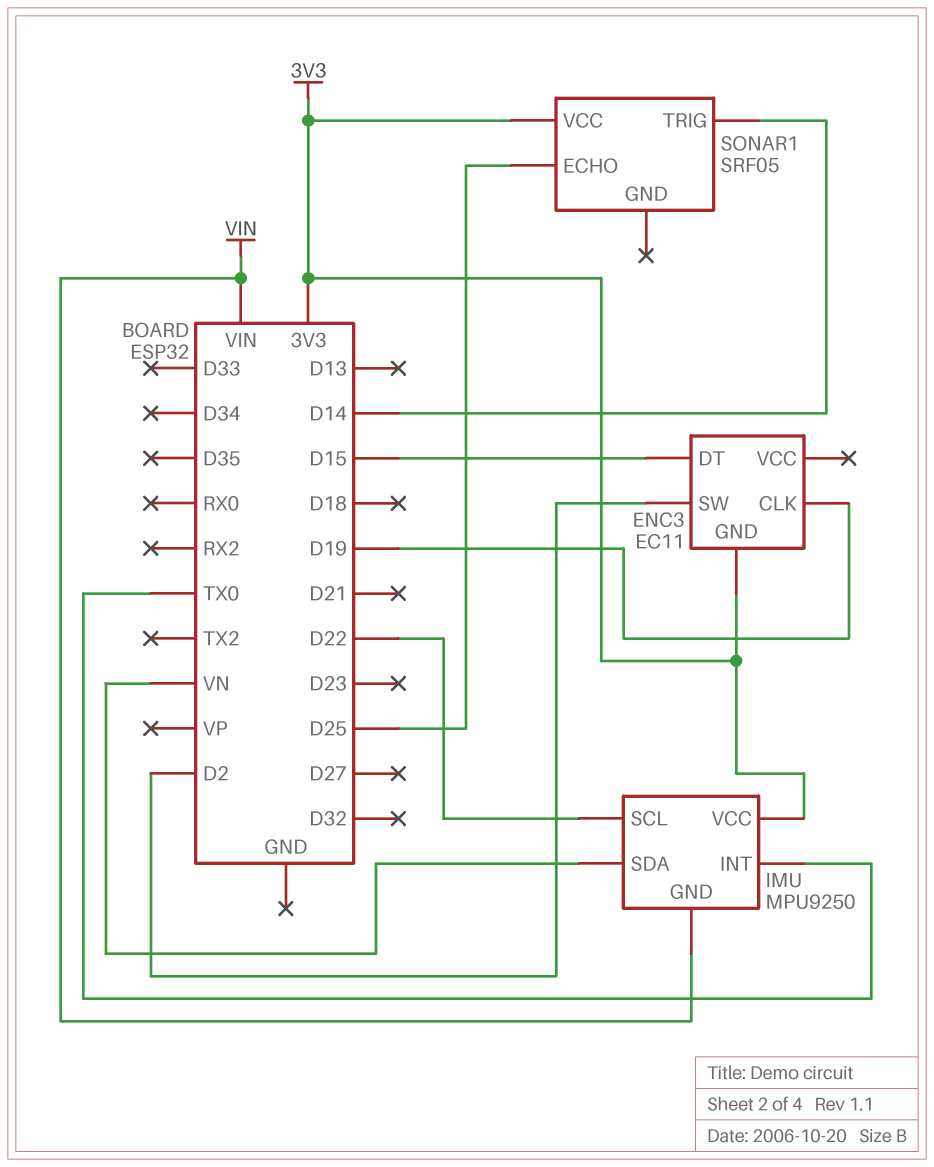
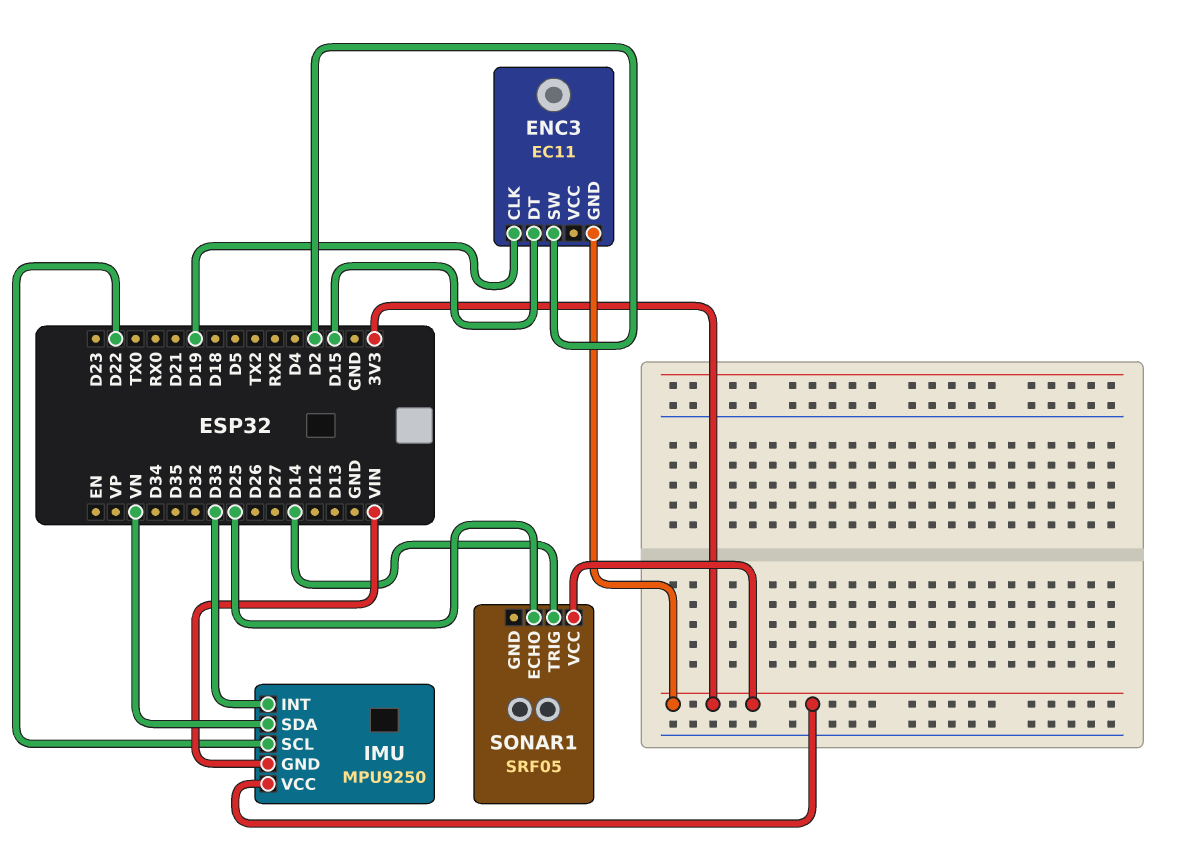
IMU pin INT: TX0 -> D33

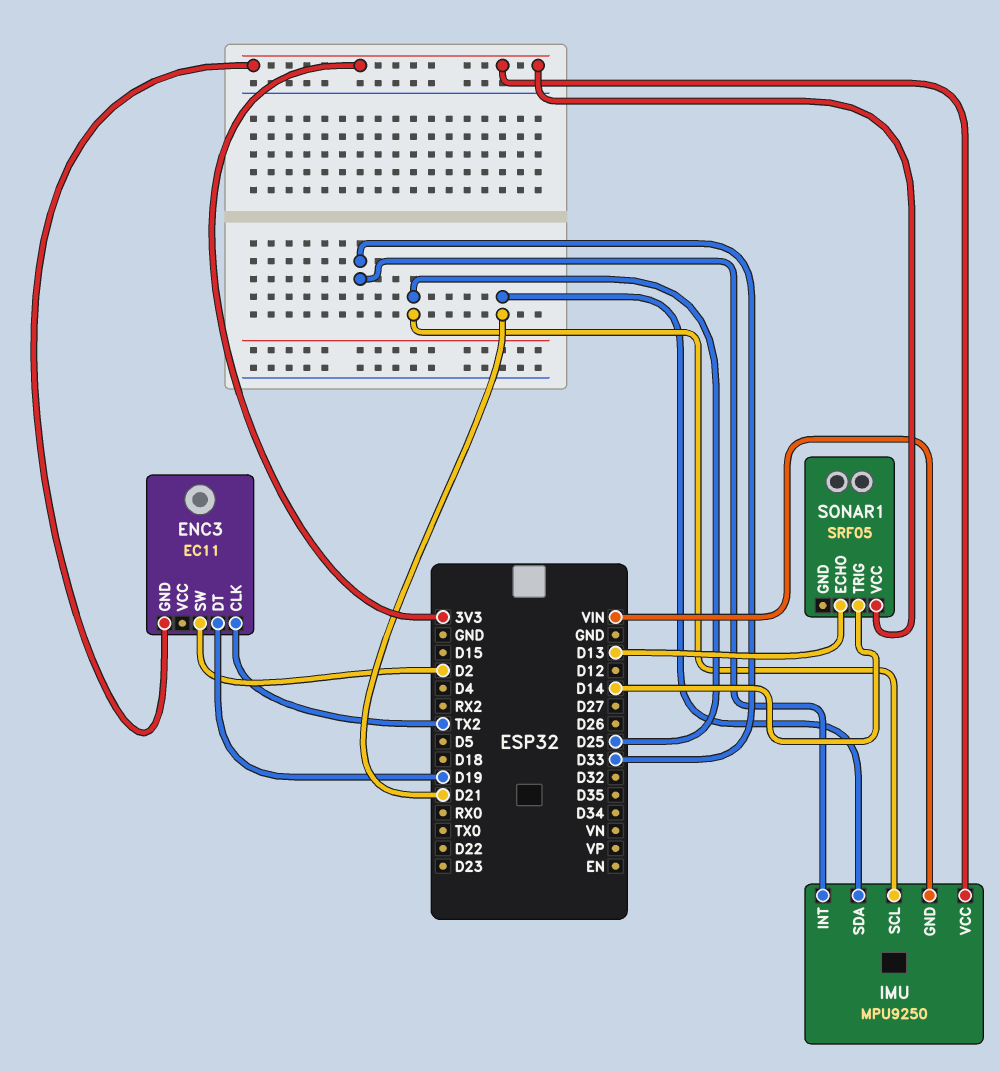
ENC3 pin CLK: D19 -> TX2
ENC3 pin DT: D15 -> D19
IMU pin SCL: D22 -> D25
IMU pin SDA: VN -> D21
SONAR1 pin ECHO: D25 -> D13

